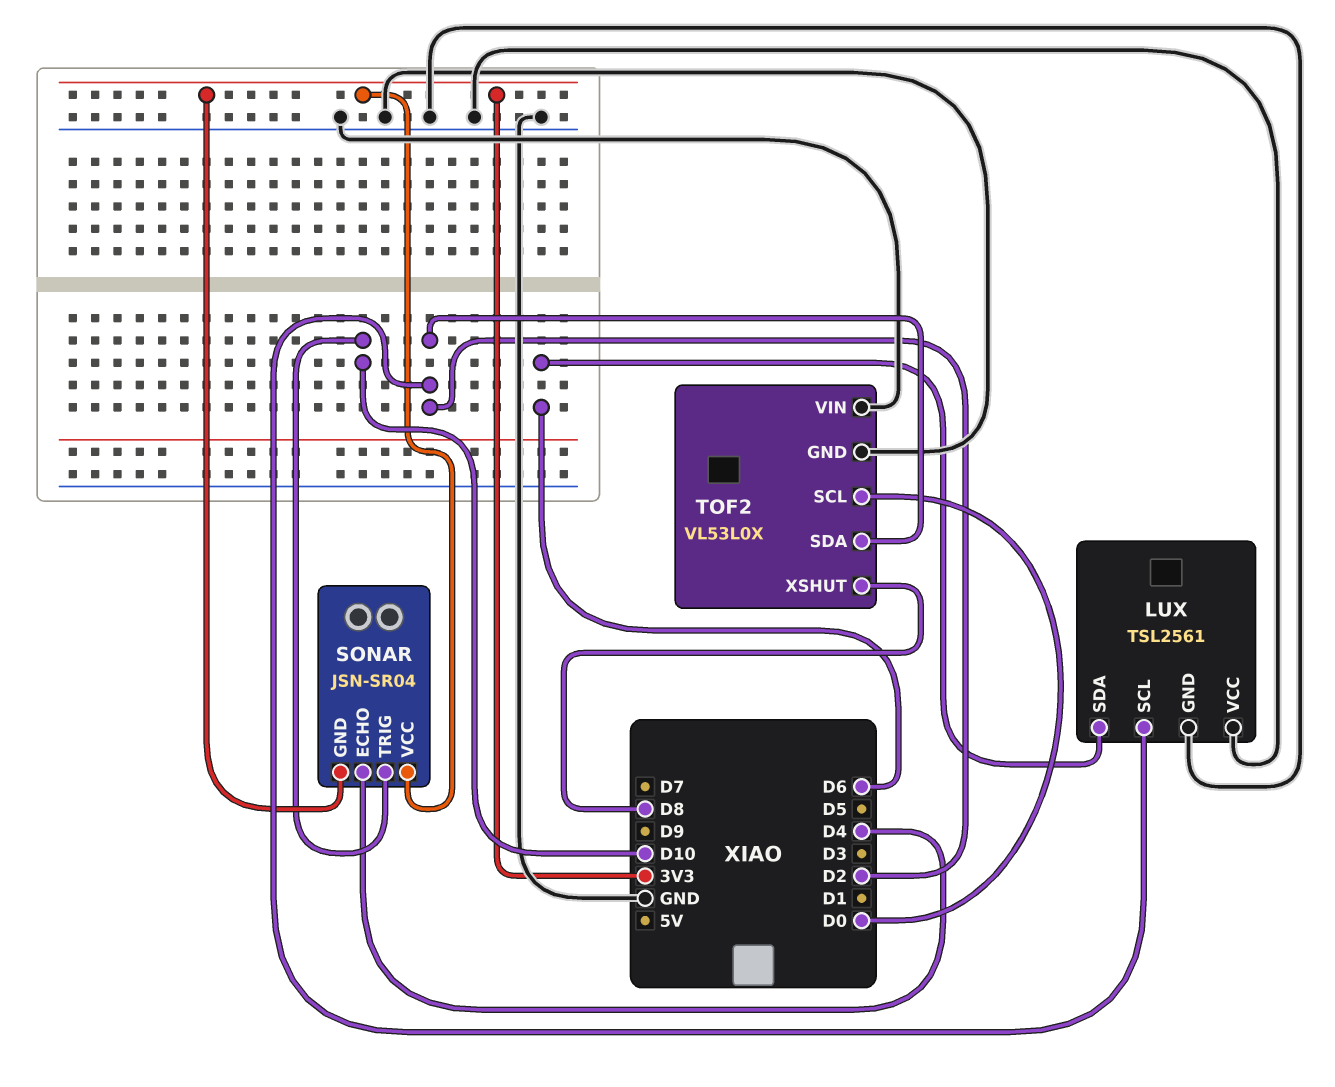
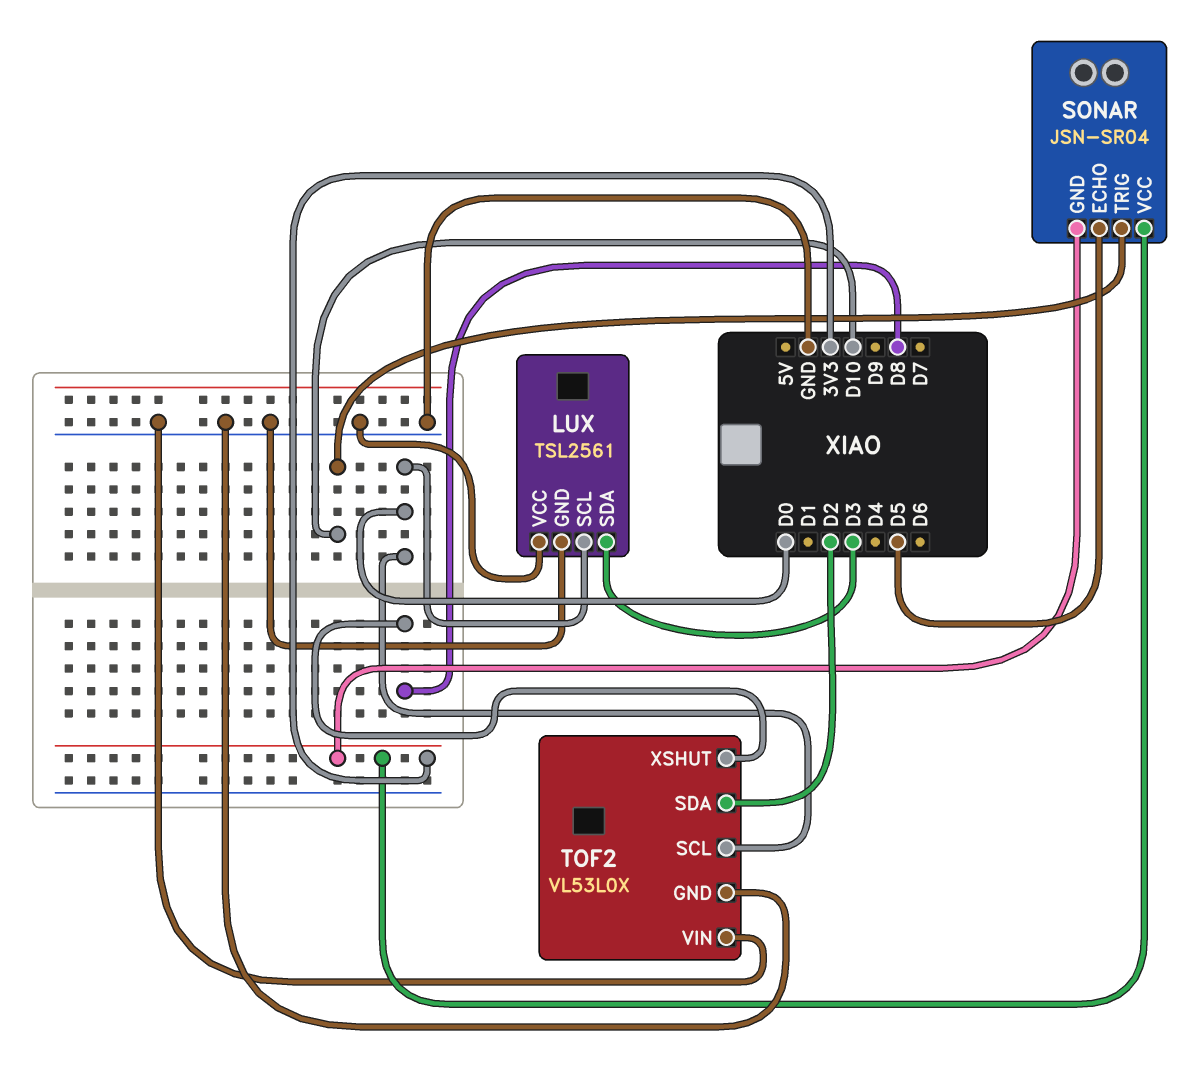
LUX pin SCL: D2 -> D0
LUX pin SDA: D6 -> D3
SONAR pin ECHO: D4 -> D5

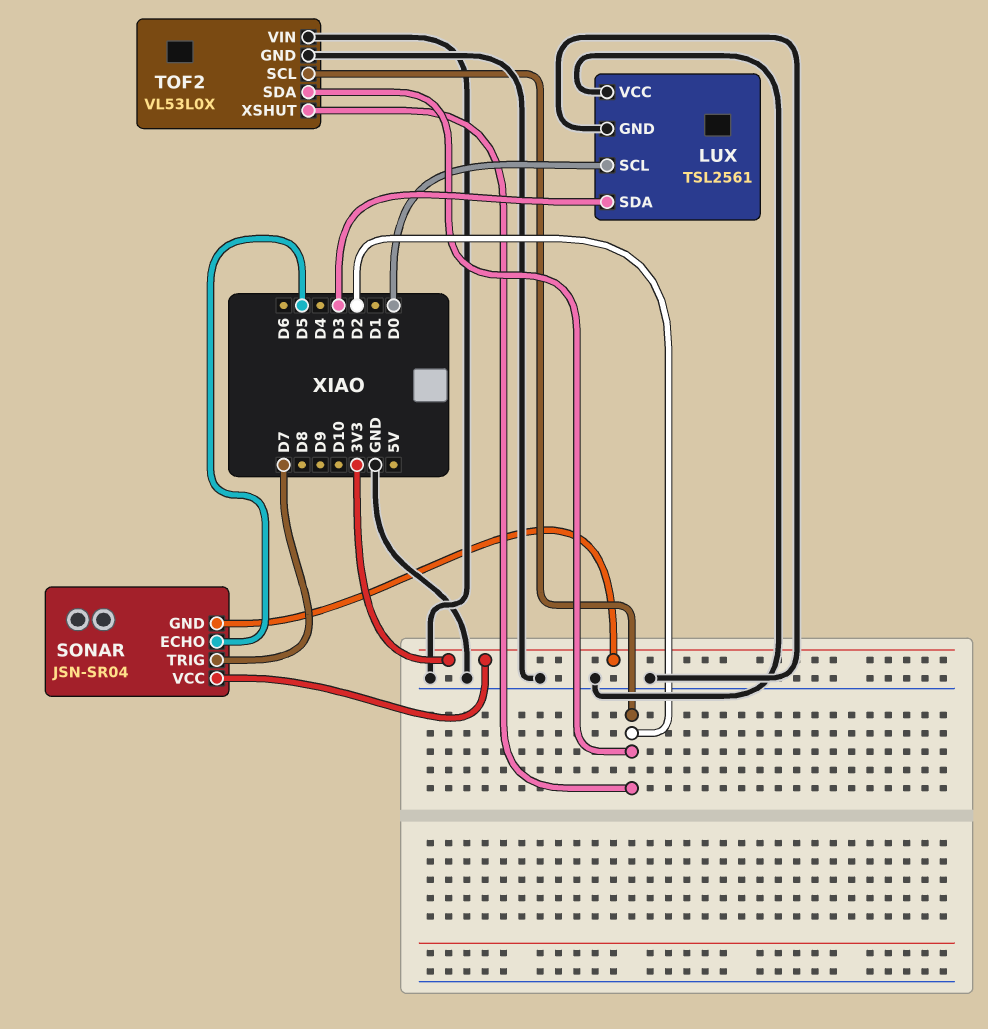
SONAR pin TRIG: D10 -> D7
TOF2 pin SCL: D0 -> D2
TOF2 pin XSHUT: D8 -> D2

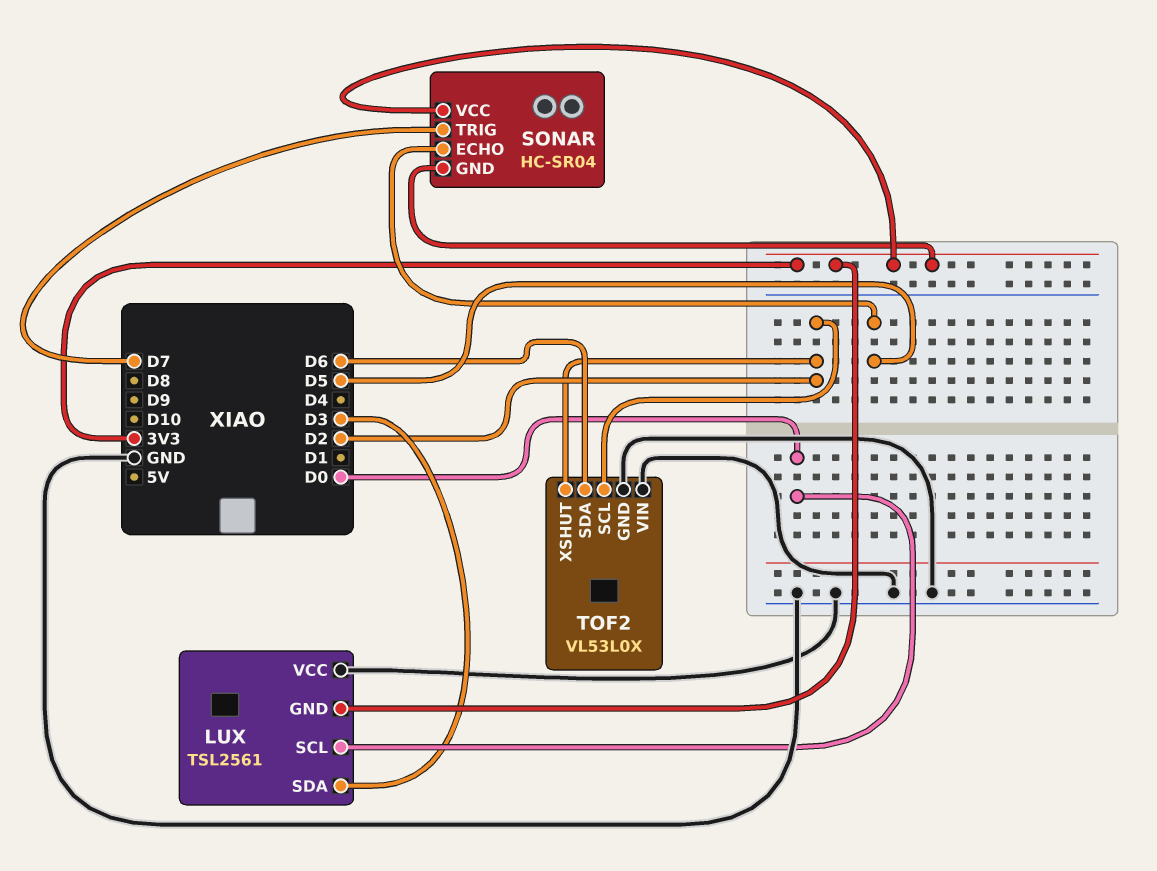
LUX pin GND: GND -> 3V3
SONAR: JSN-SR04 -> HC-SR04
TOF2 pin SDA: D2 -> D6

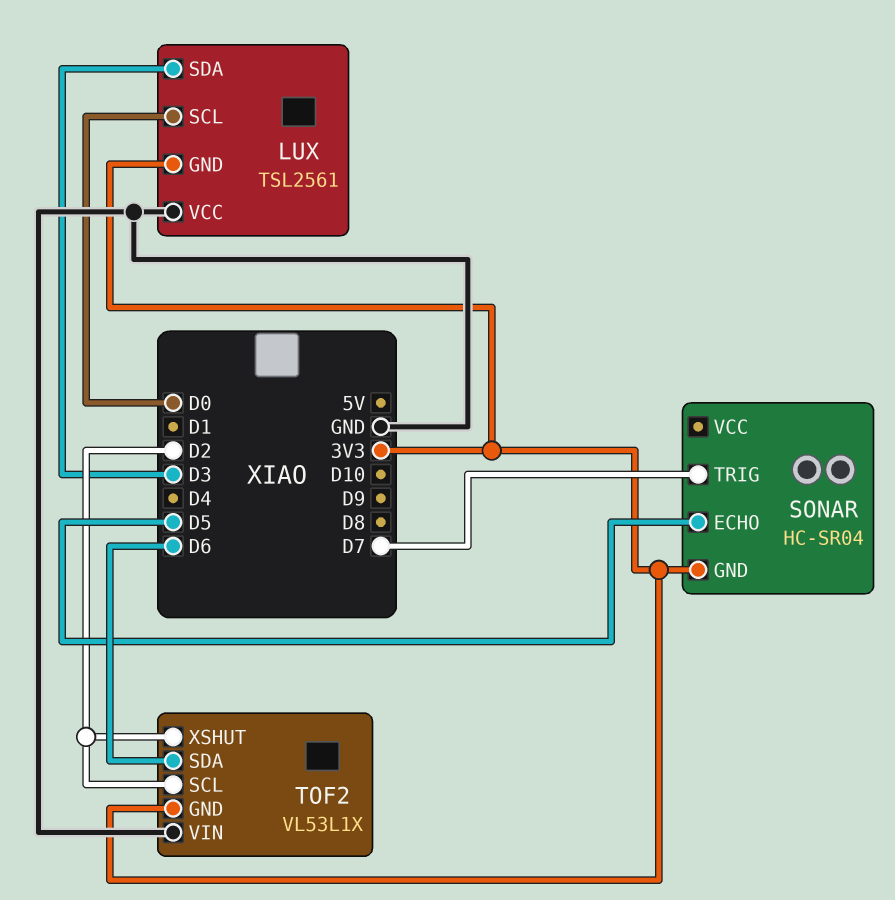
SONAR pin VCC: 3V3 -> none
TOF2: VL53L0X -> VL53L1X
TOF2 pin GND: GND -> 3V3

